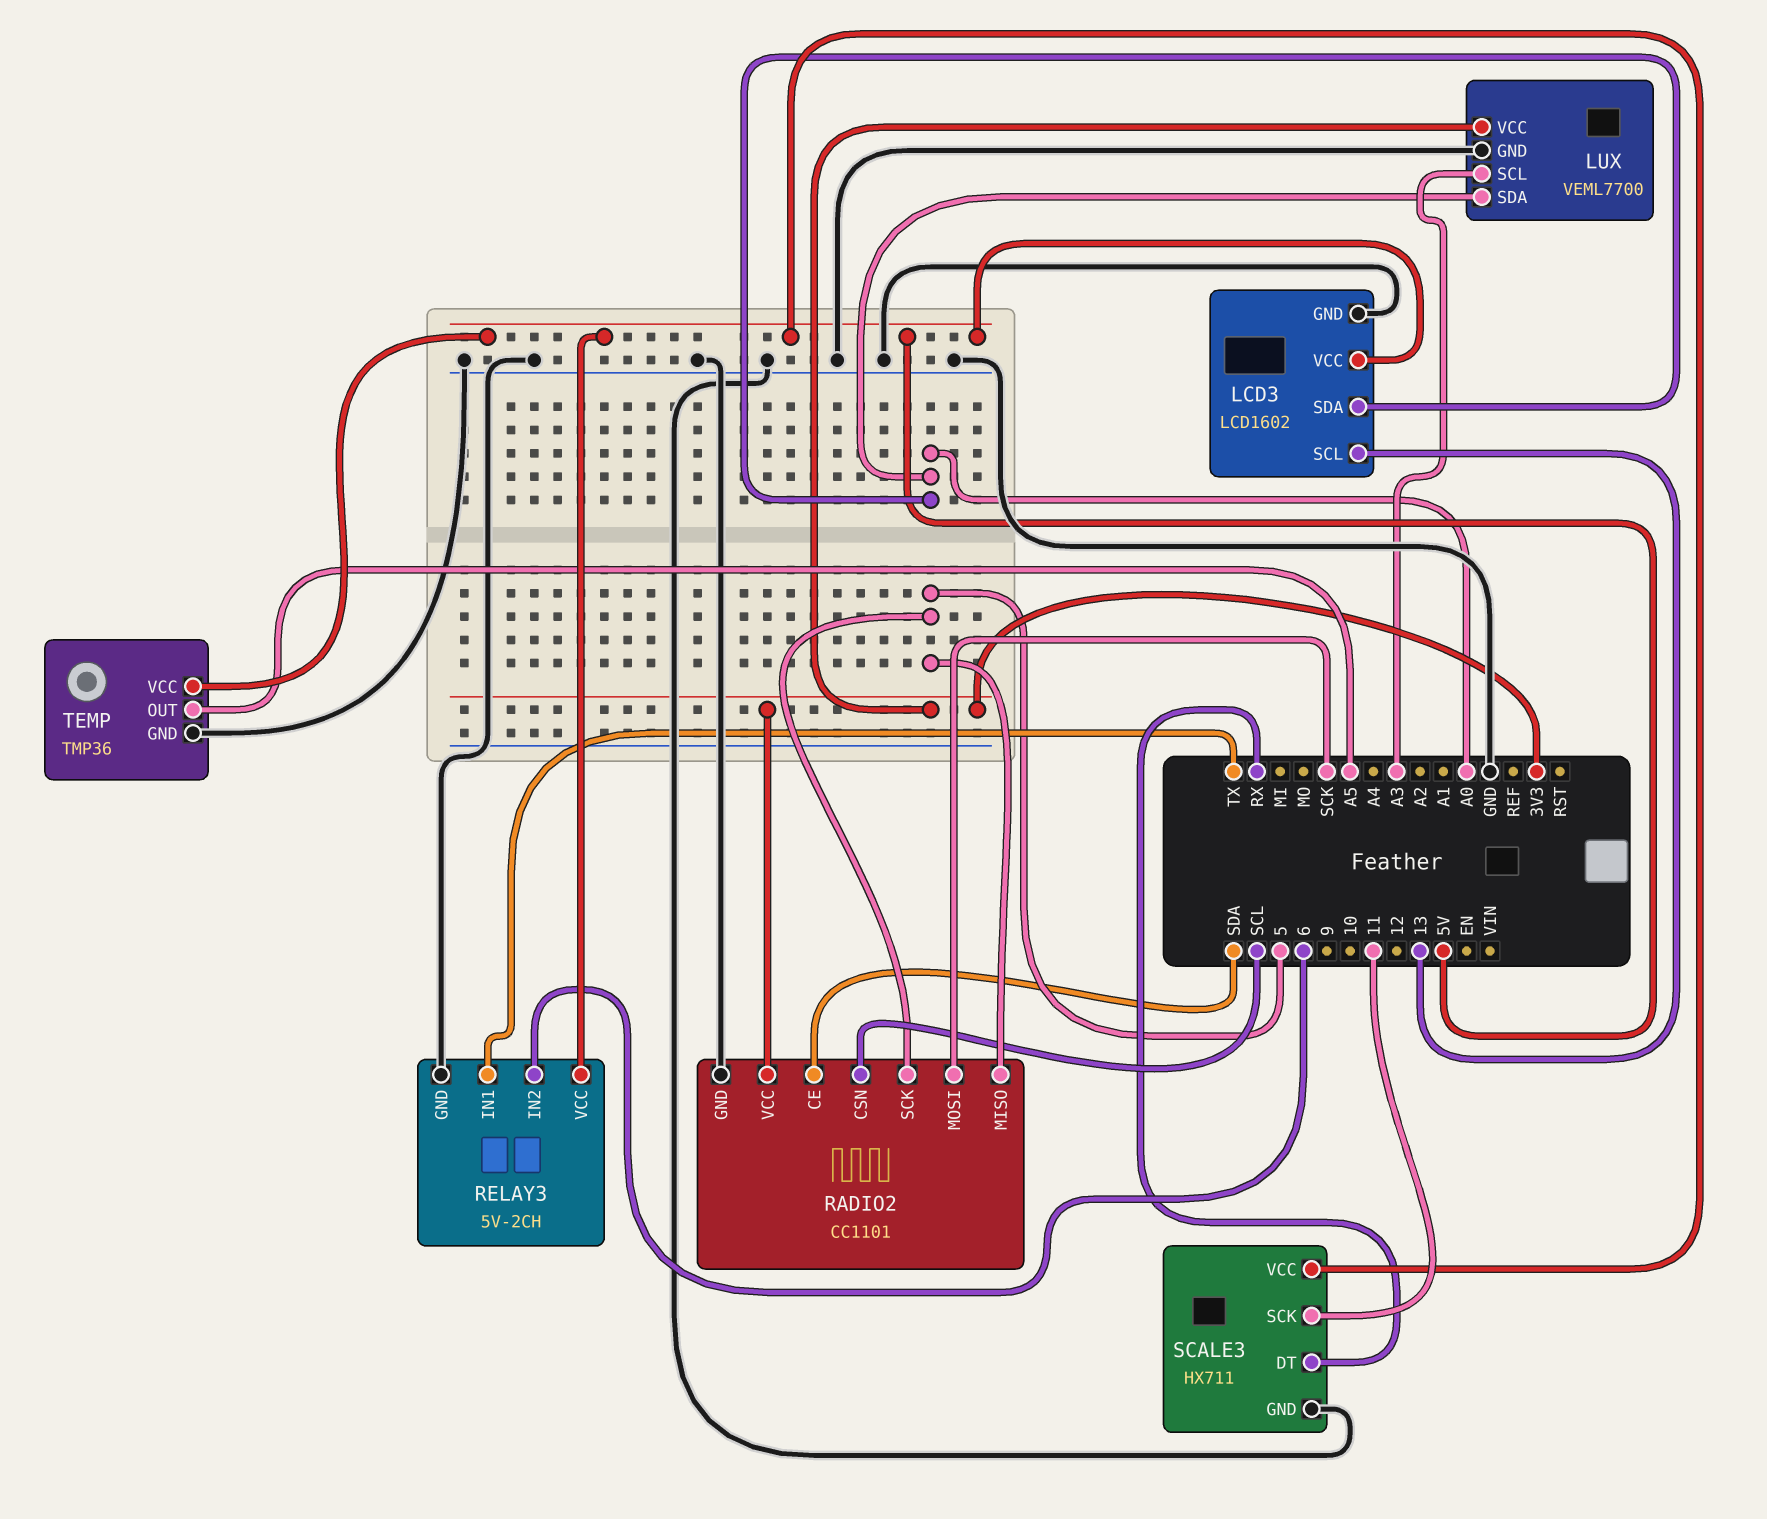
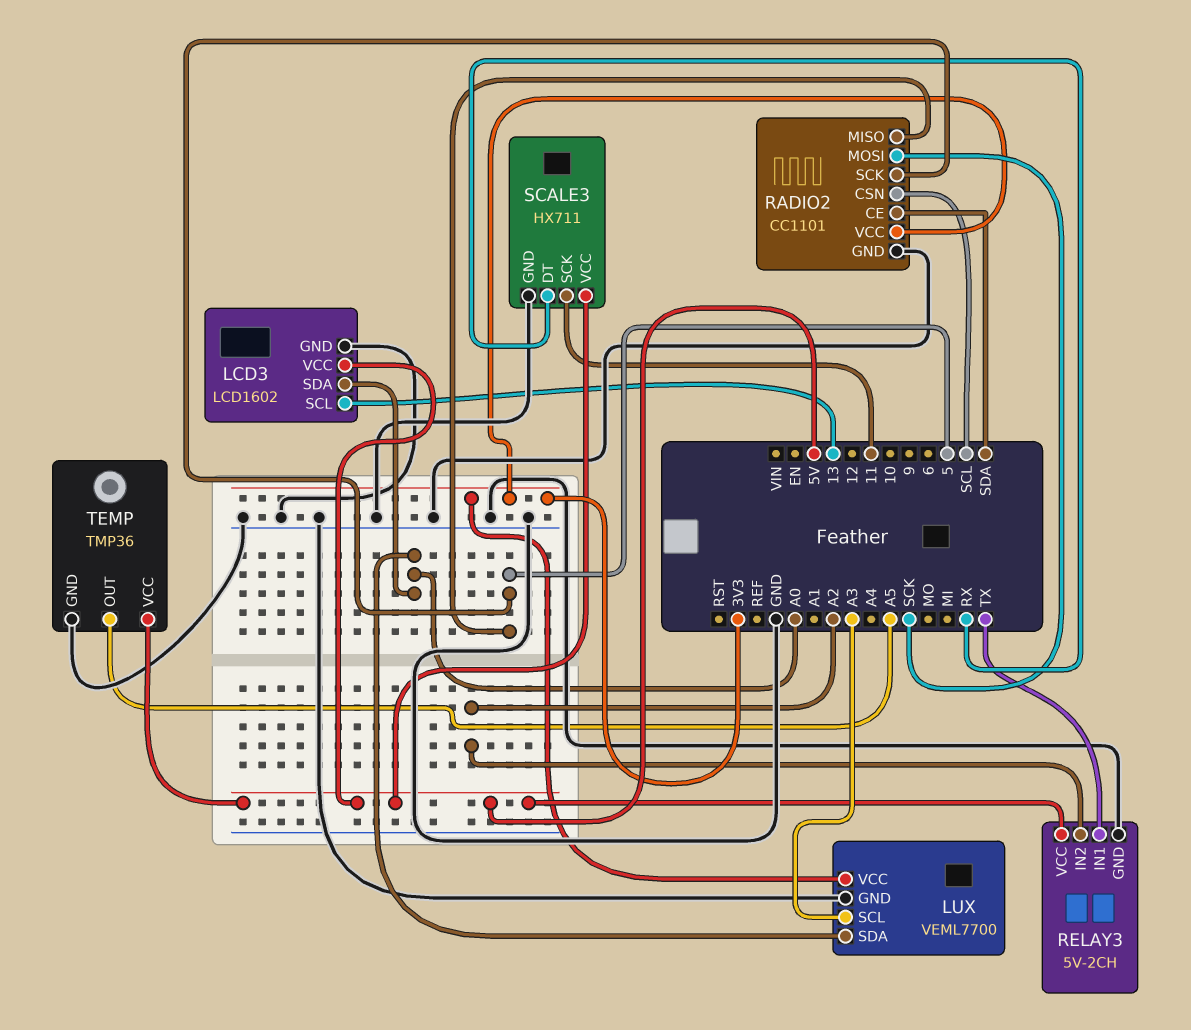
RELAY3 pin IN2: 6 -> A2

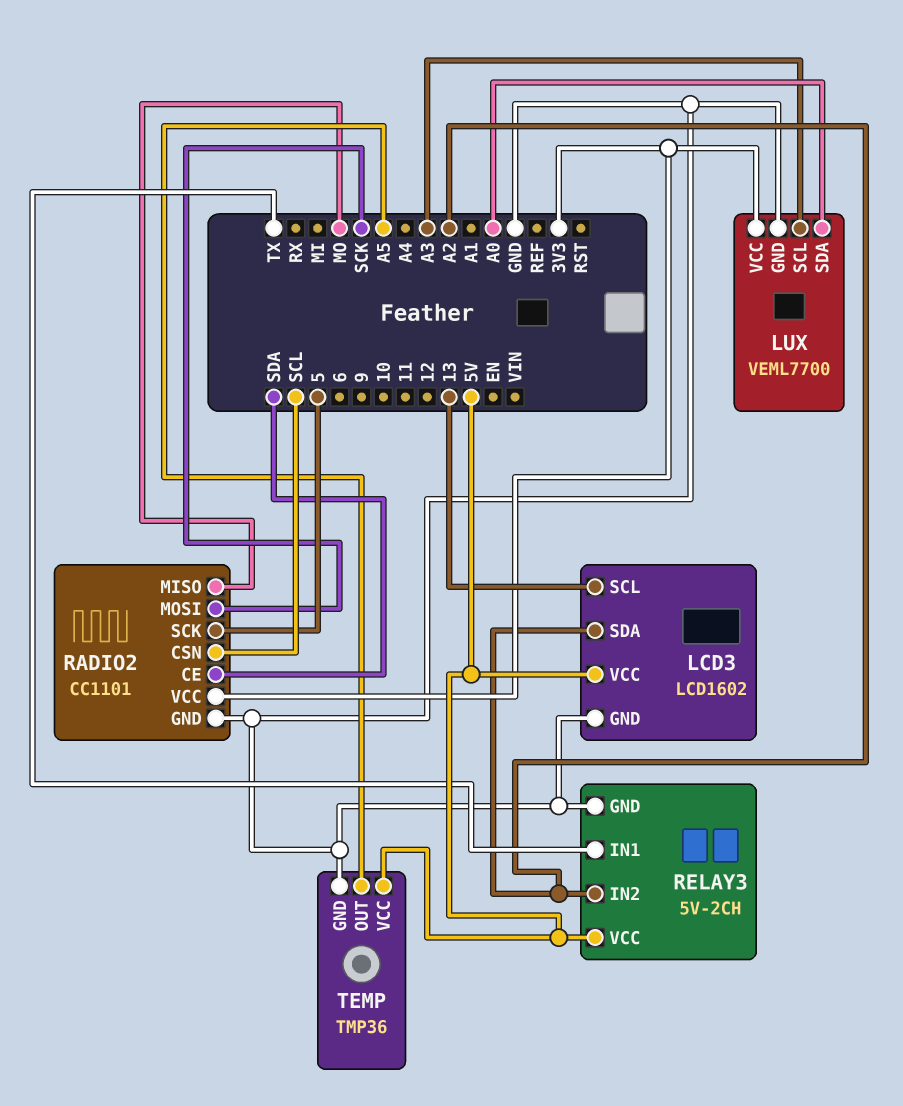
LCD3 pin SDA: A0 -> A2
RADIO2 pin MISO: 5 -> MO
SCALE3: HX711 -> none
SCALE3 pin DT: RX -> none
SCALE3 pin GND: GND -> none
SCALE3 pin SCK: 11 -> none
SCALE3 pin VCC: 5V -> none

